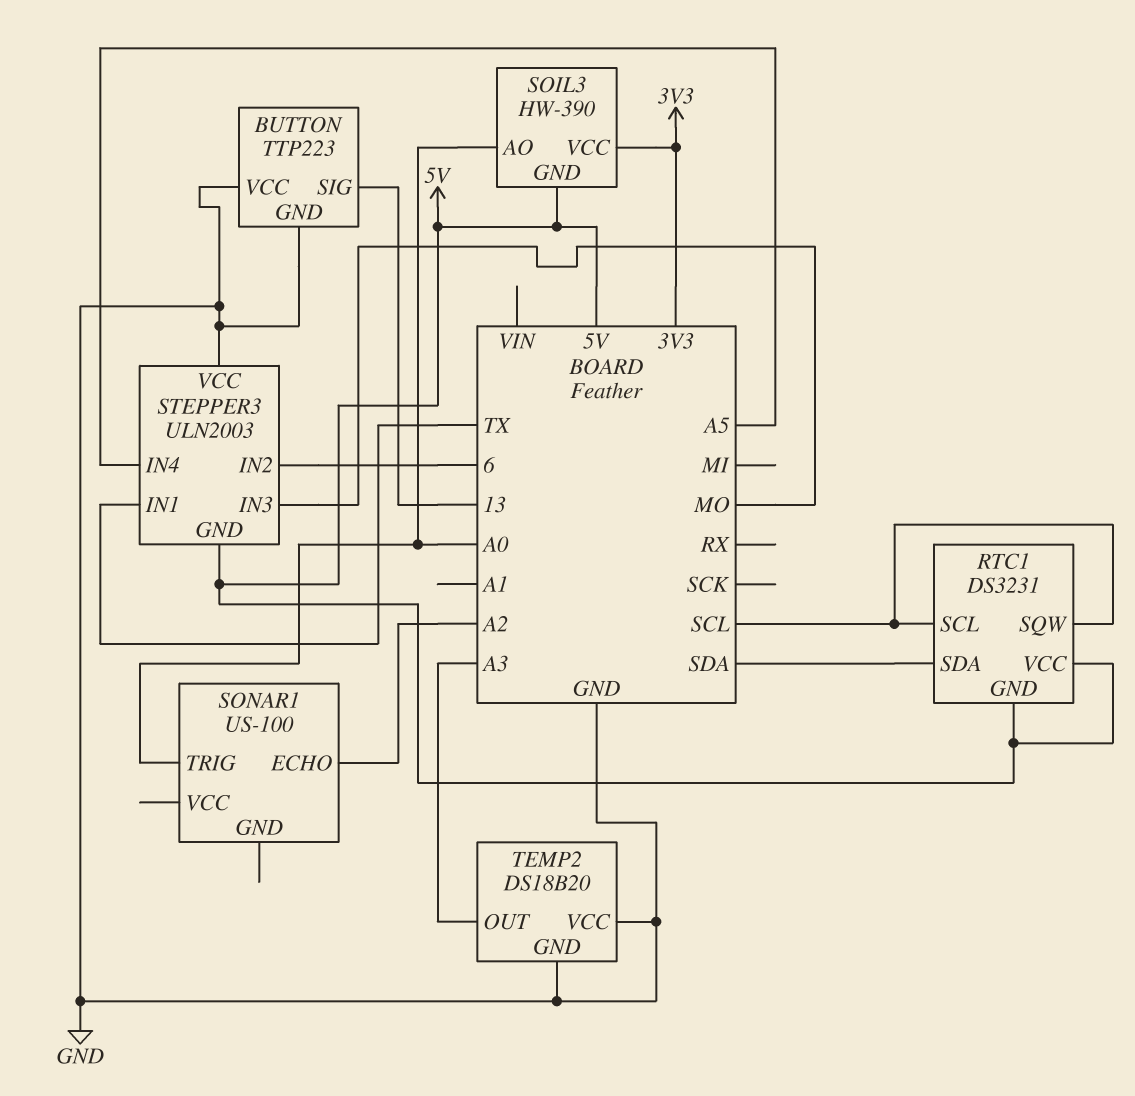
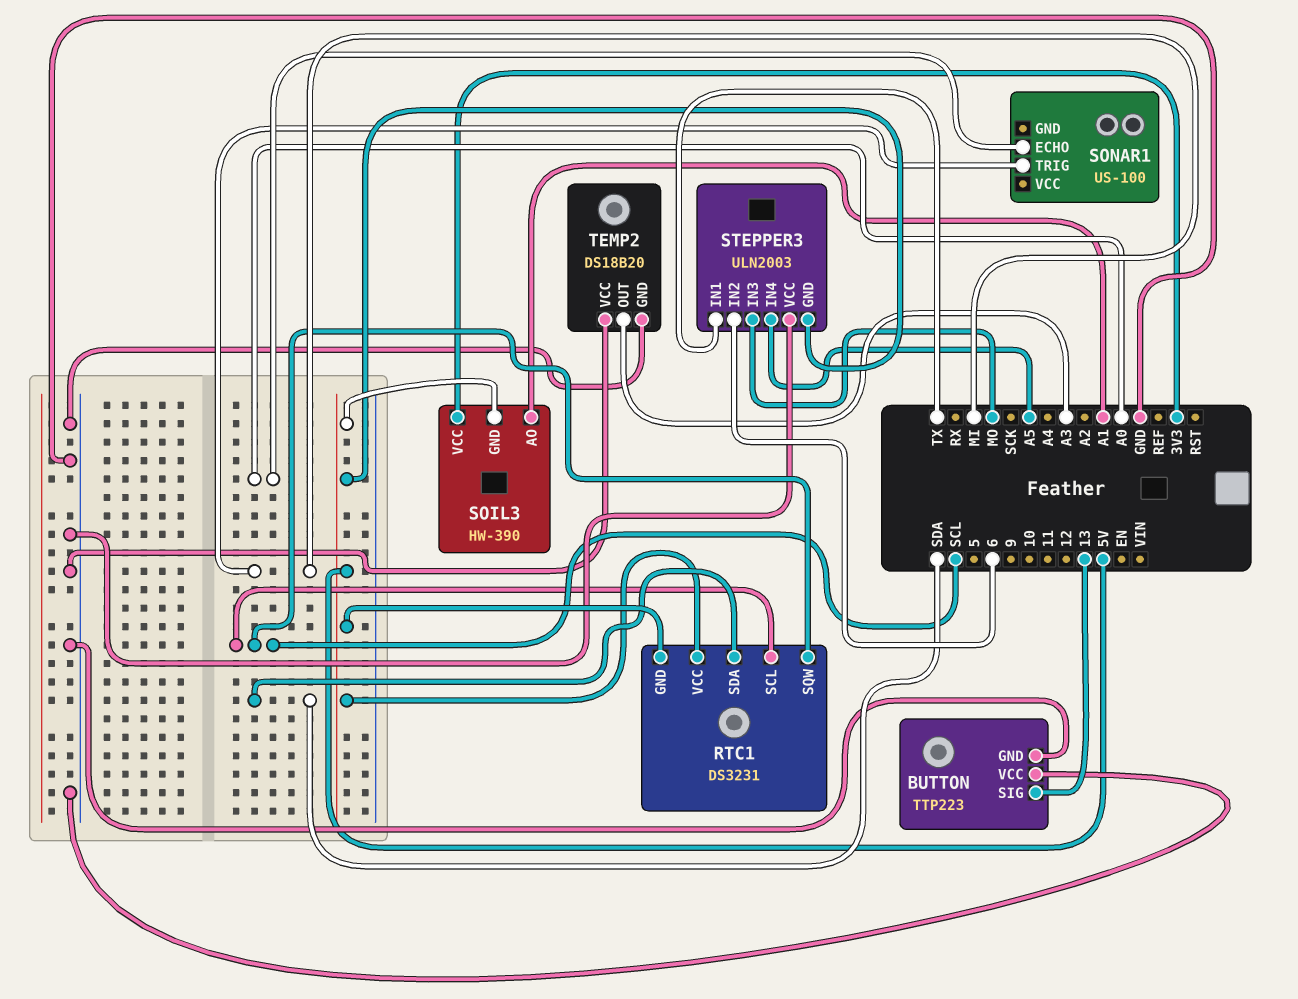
SOIL3 pin AO: A0 -> A1
SONAR1 pin ECHO: A2 -> A0
SONAR1 pin TRIG: A0 -> MI

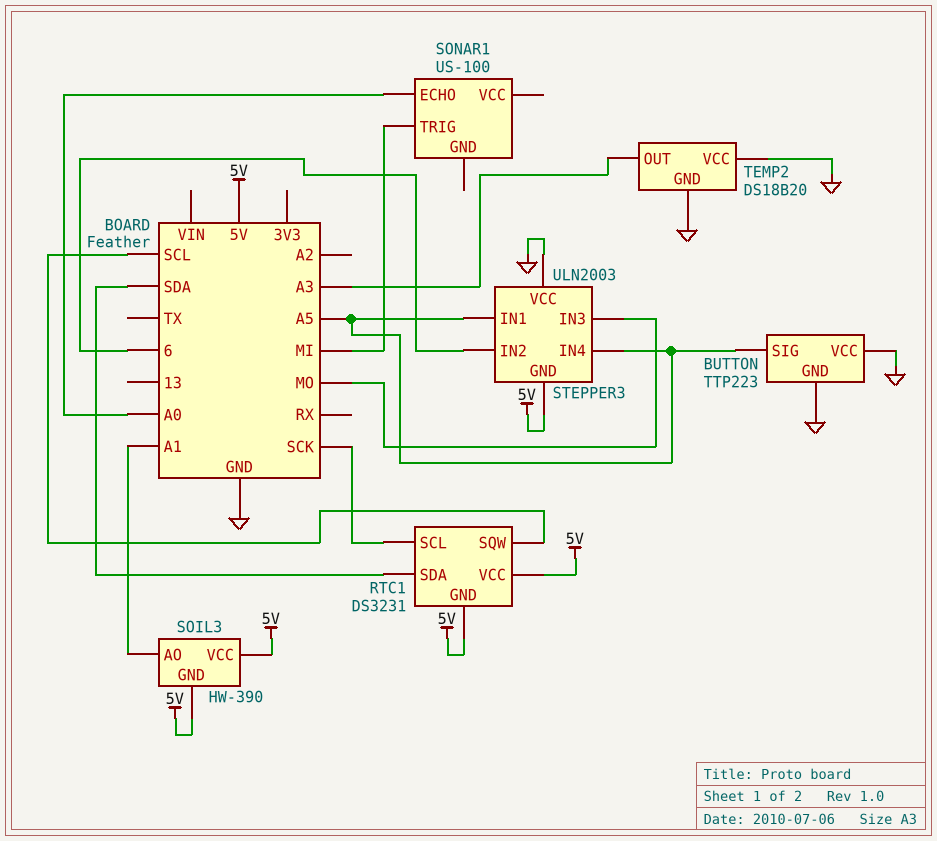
BUTTON pin SIG: 13 -> A5
RTC1 pin SCL: SCL -> SCK
SOIL3 pin VCC: 3V3 -> 5V
STEPPER3 pin IN1: TX -> A5

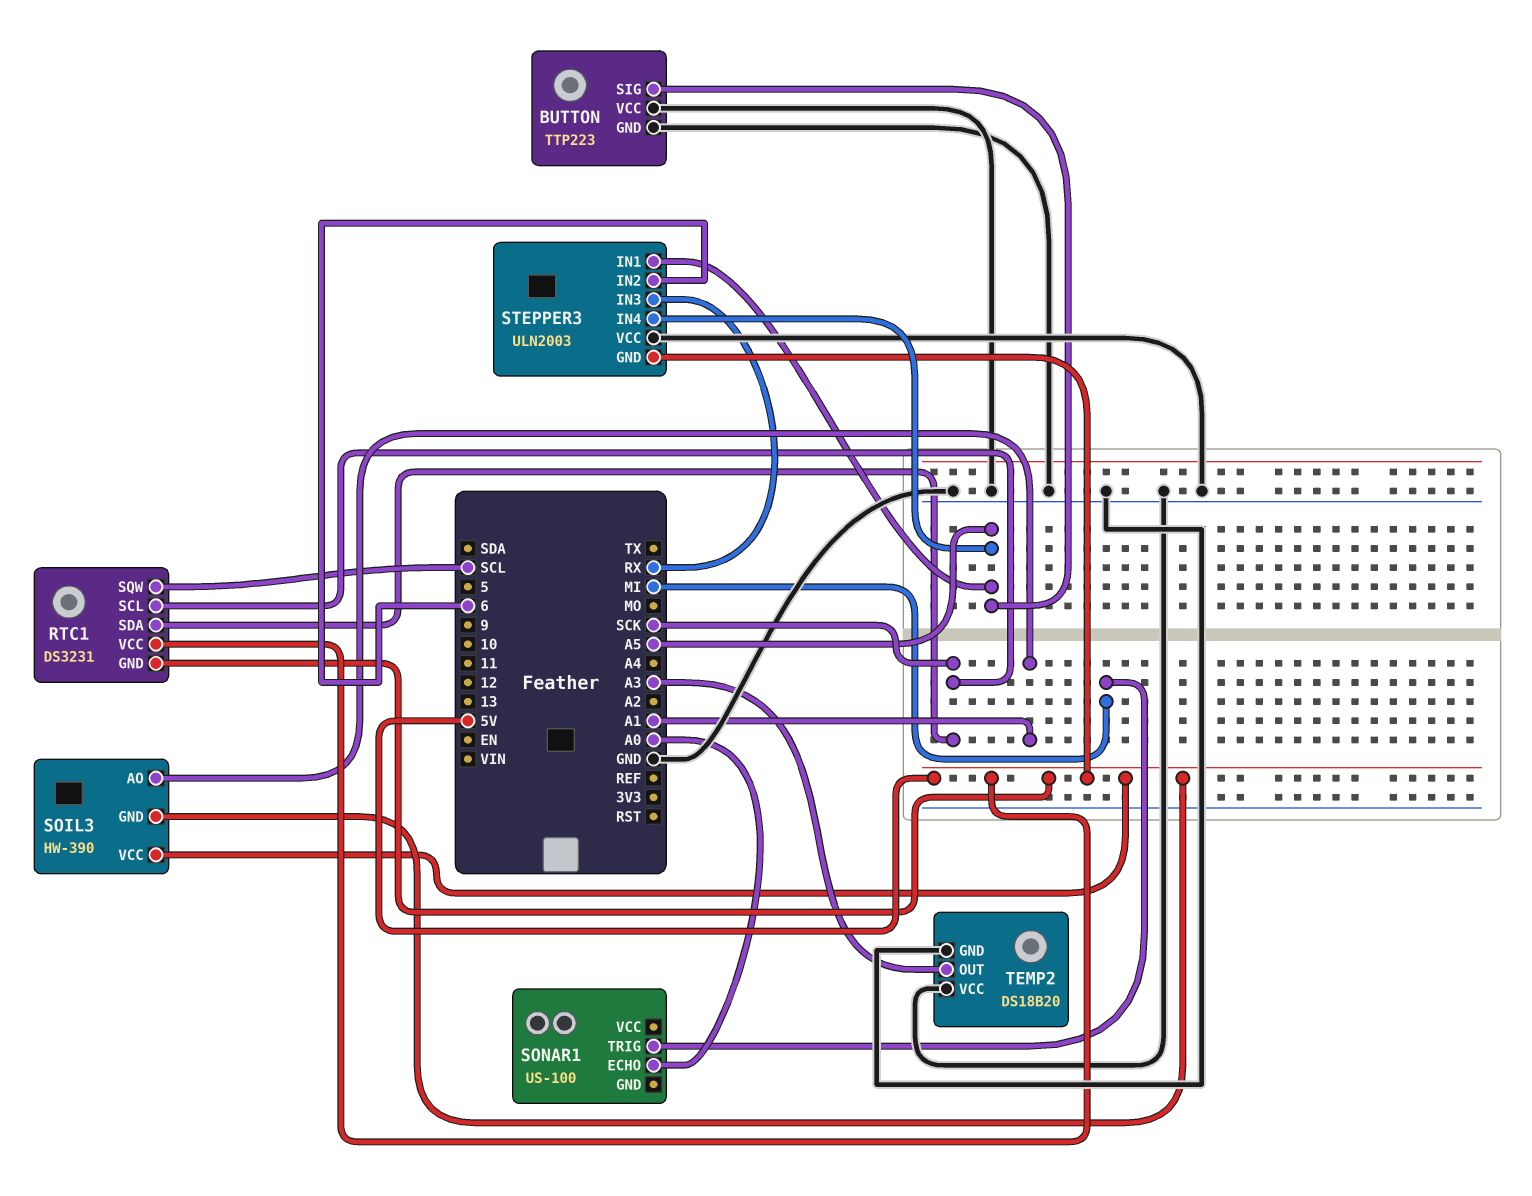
RTC1 pin SDA: SDA -> SCK
STEPPER3 pin IN3: MO -> RX

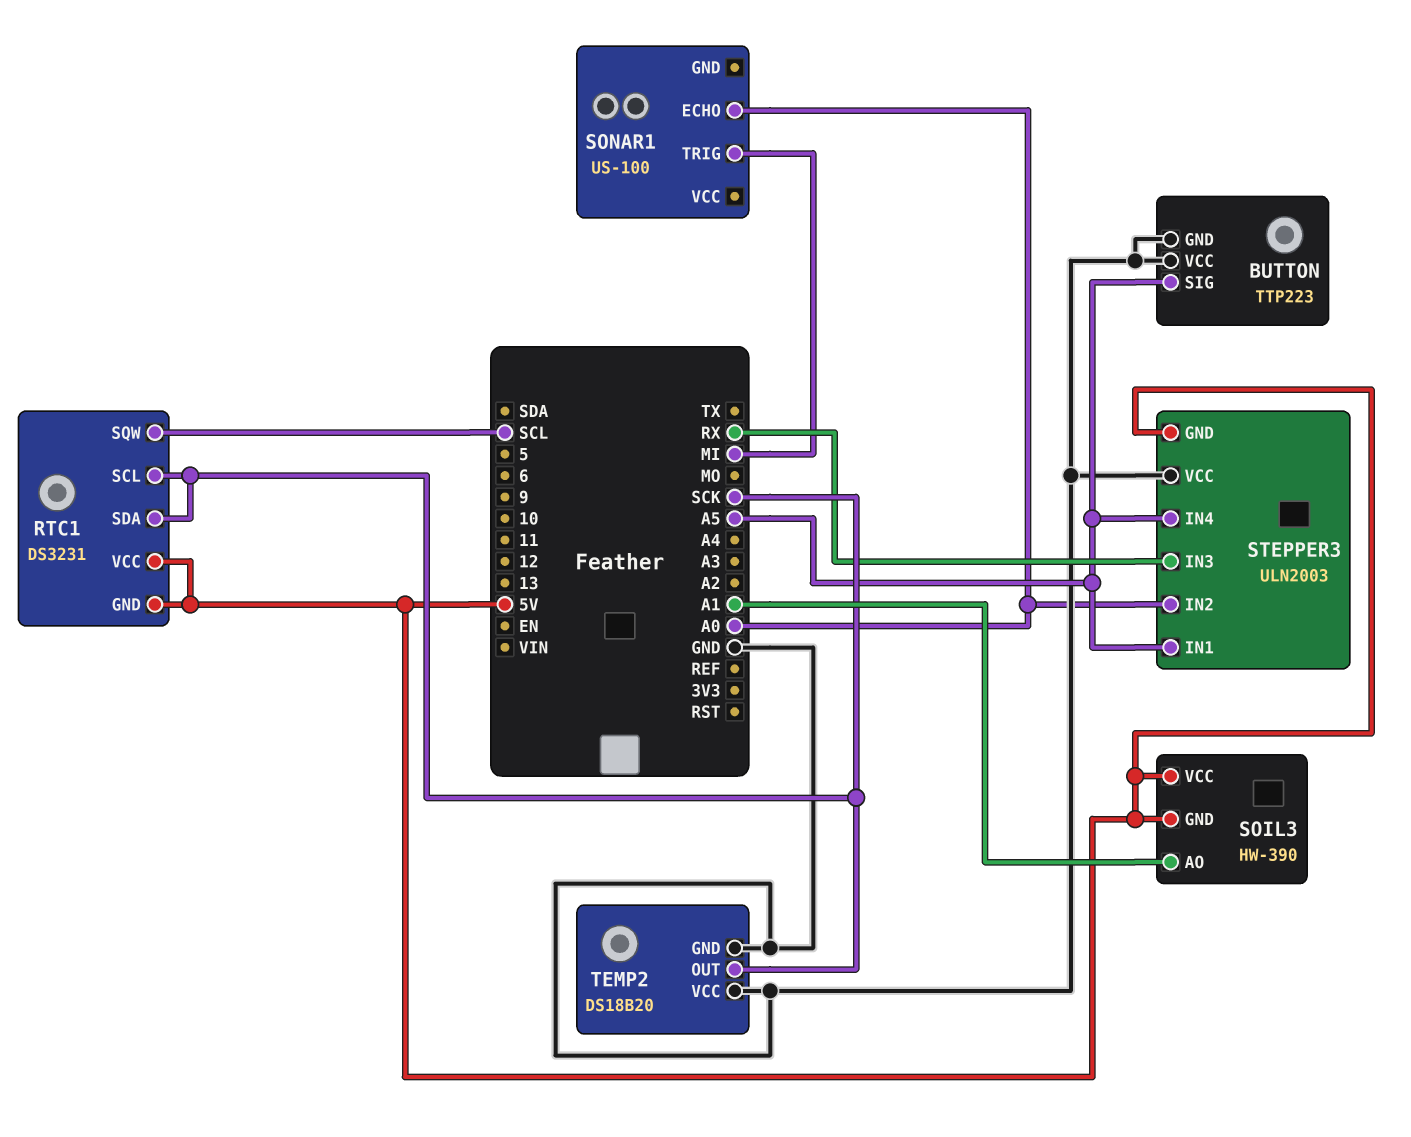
STEPPER3 pin IN2: 6 -> A0
TEMP2 pin OUT: A3 -> SCK

